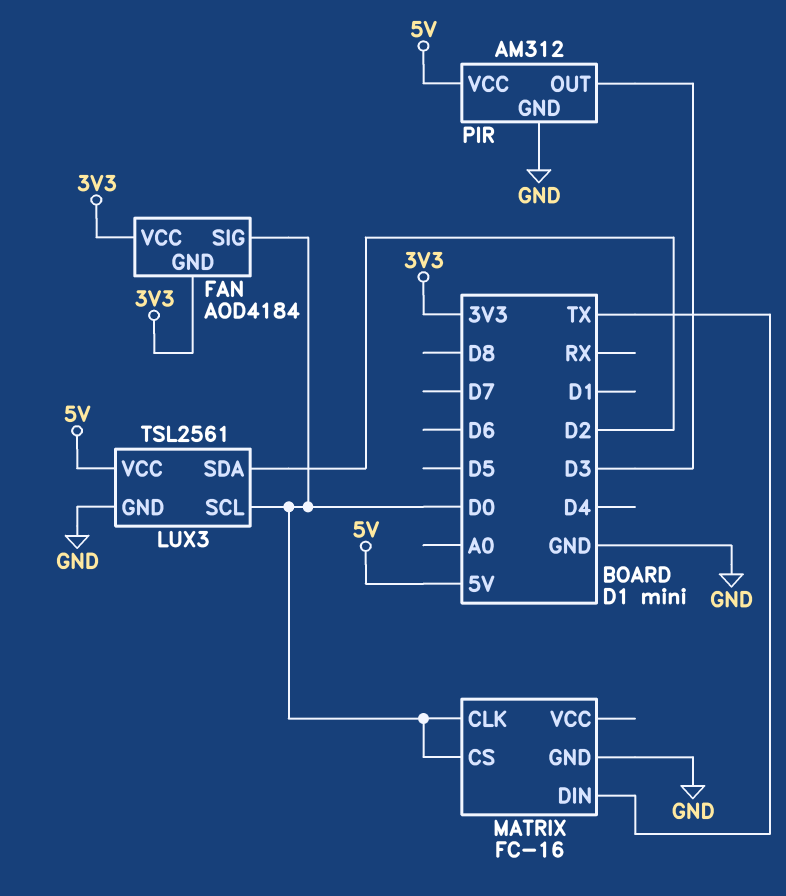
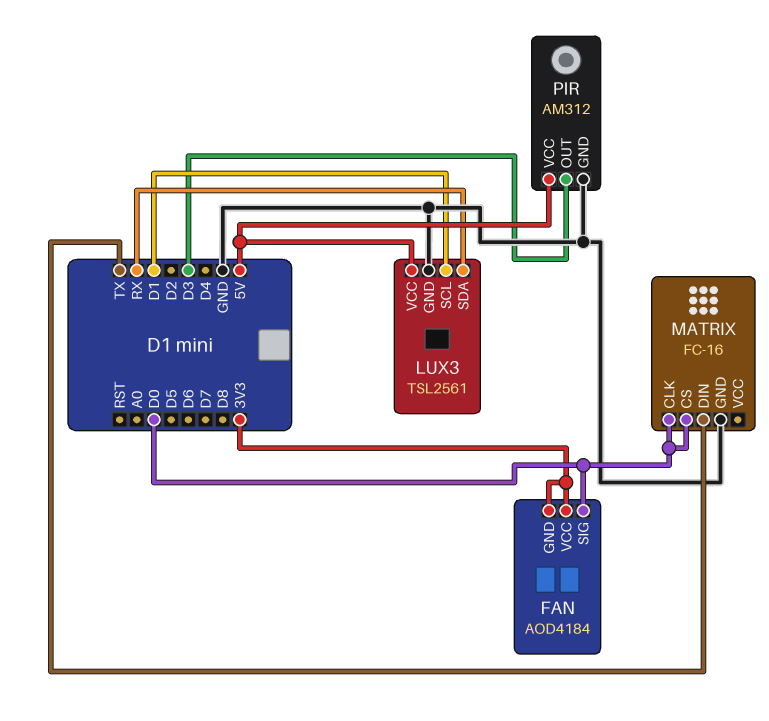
LUX3 pin SCL: D0 -> D1
LUX3 pin SDA: D2 -> RX

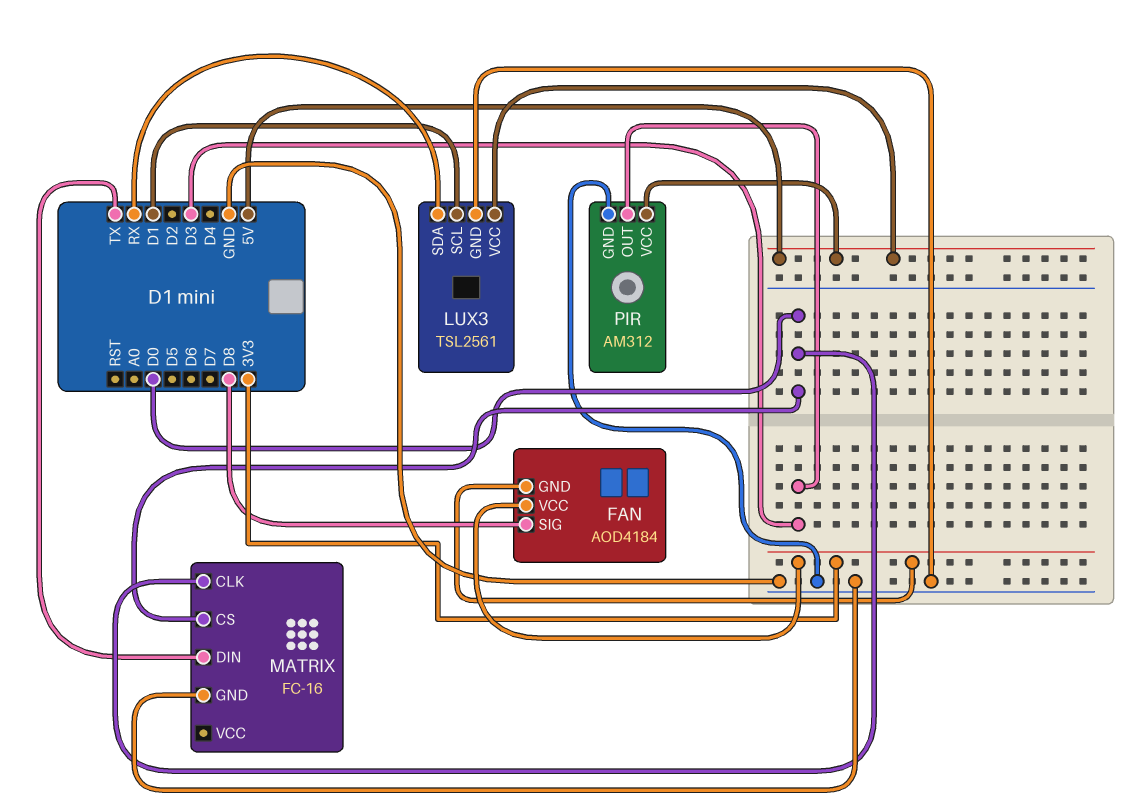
FAN pin SIG: D0 -> D8

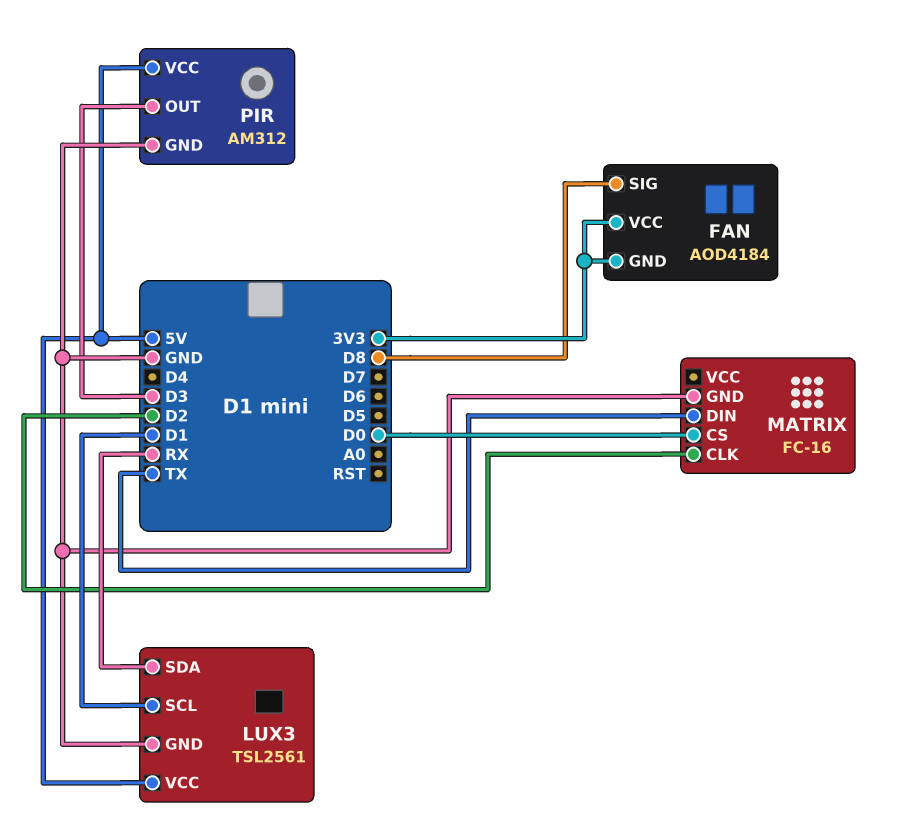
MATRIX pin CLK: D0 -> D2

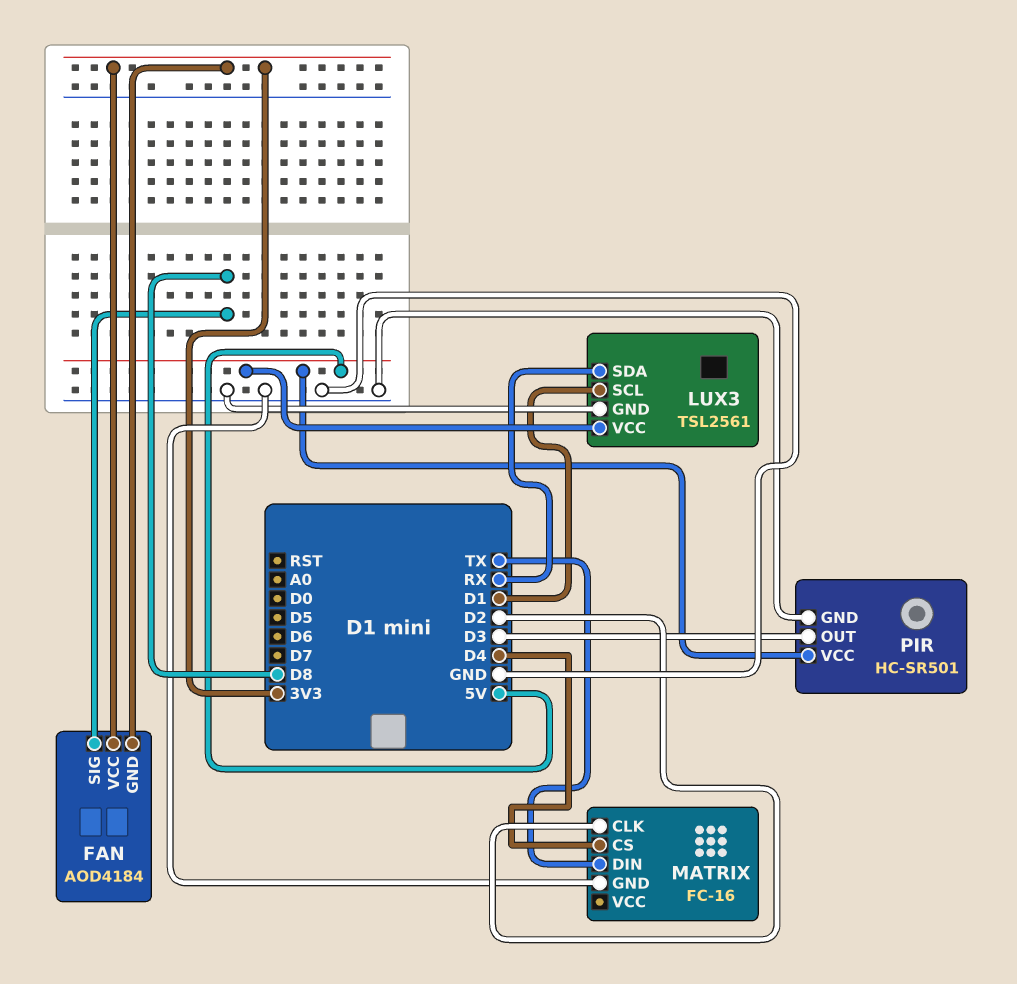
MATRIX pin CS: D0 -> D4
PIR: AM312 -> HC-SR501

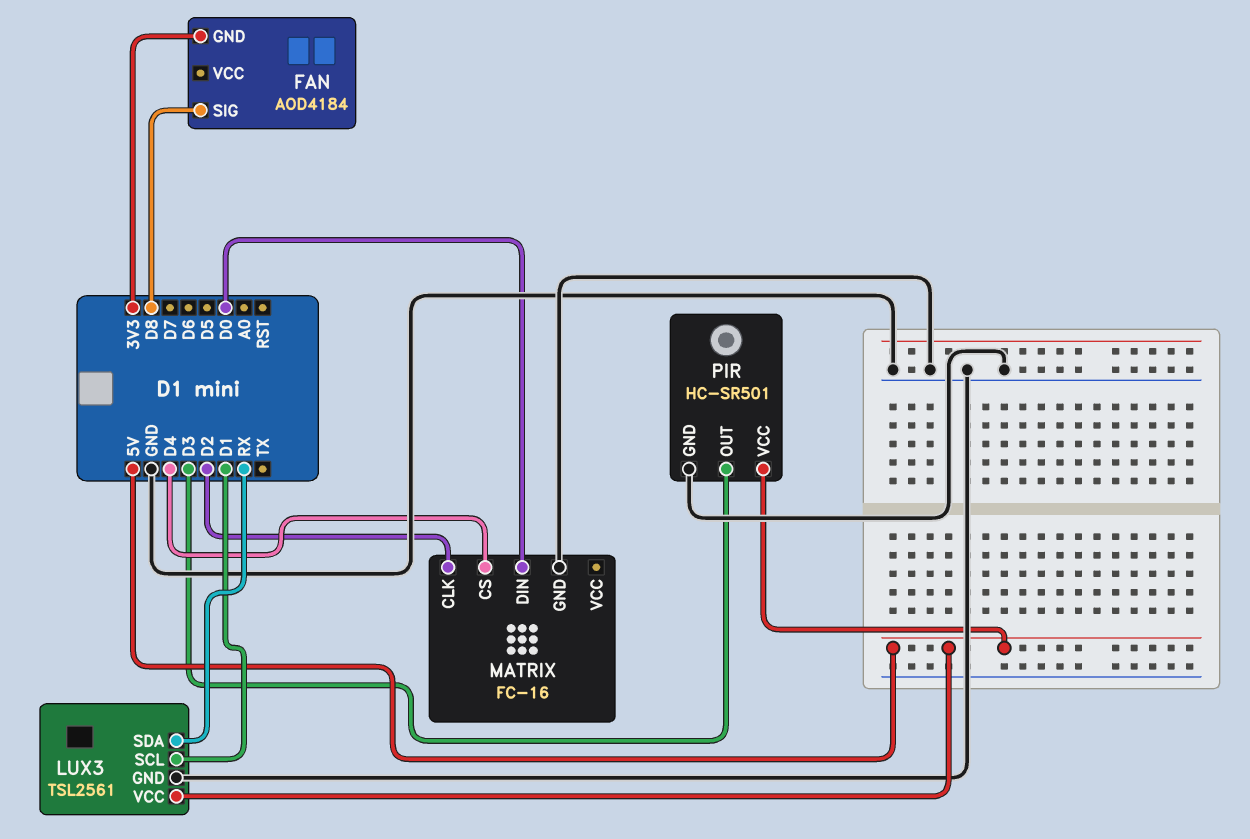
FAN pin VCC: 3V3 -> none
MATRIX pin DIN: TX -> D0

